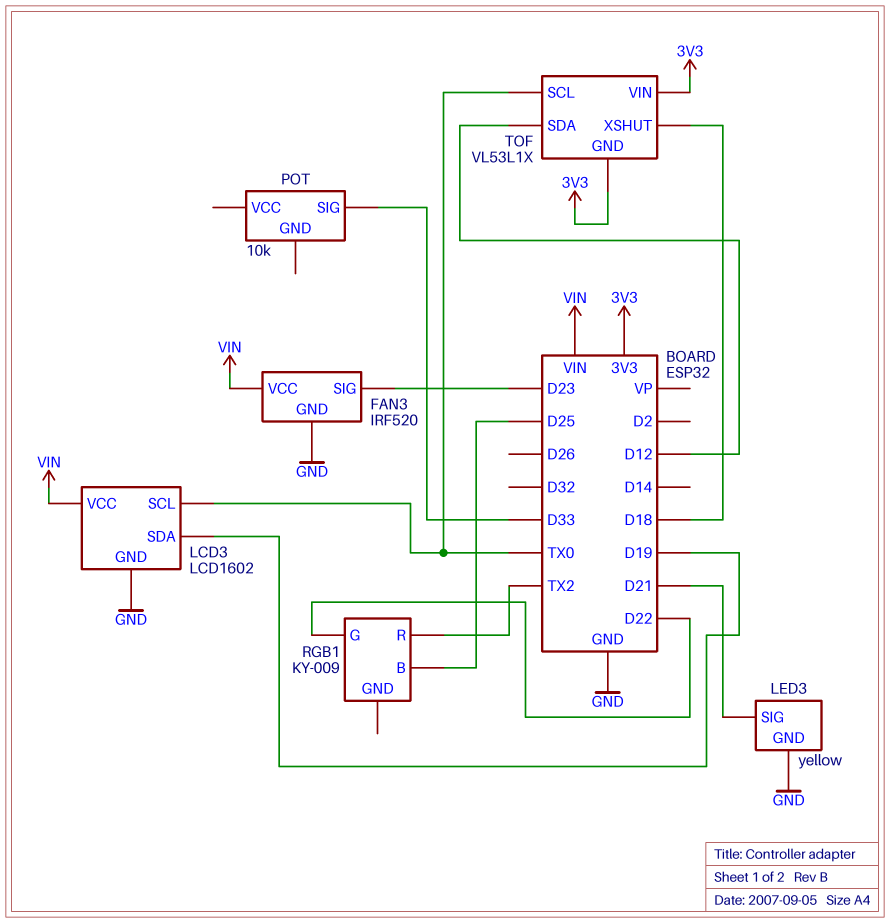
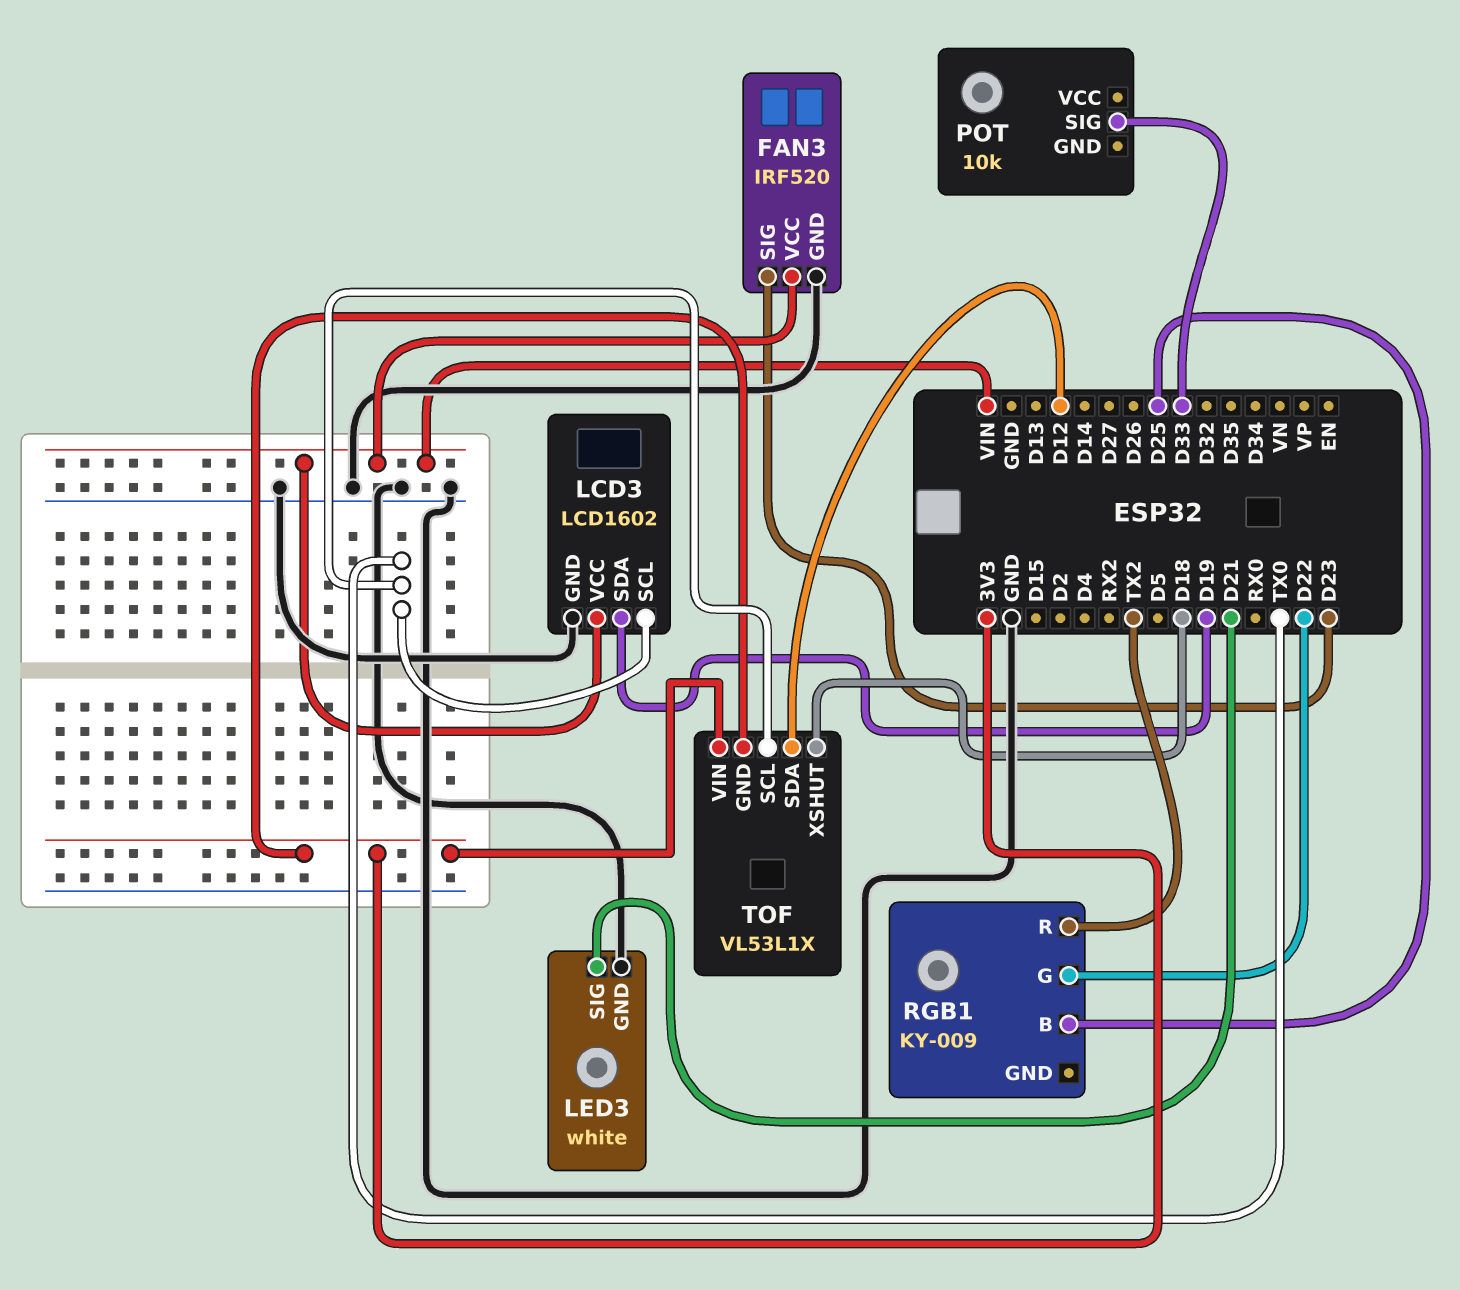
LED3: yellow -> white

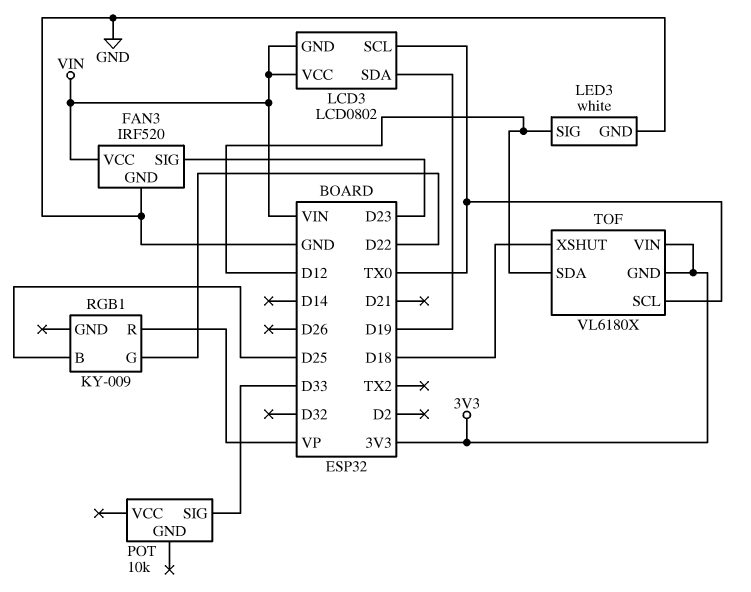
LCD3: LCD1602 -> LCD0802
LCD3 pin GND: GND -> VIN
LED3 pin SIG: D21 -> D12
RGB1 pin R: TX2 -> VP
TOF: VL53L1X -> VL6180X

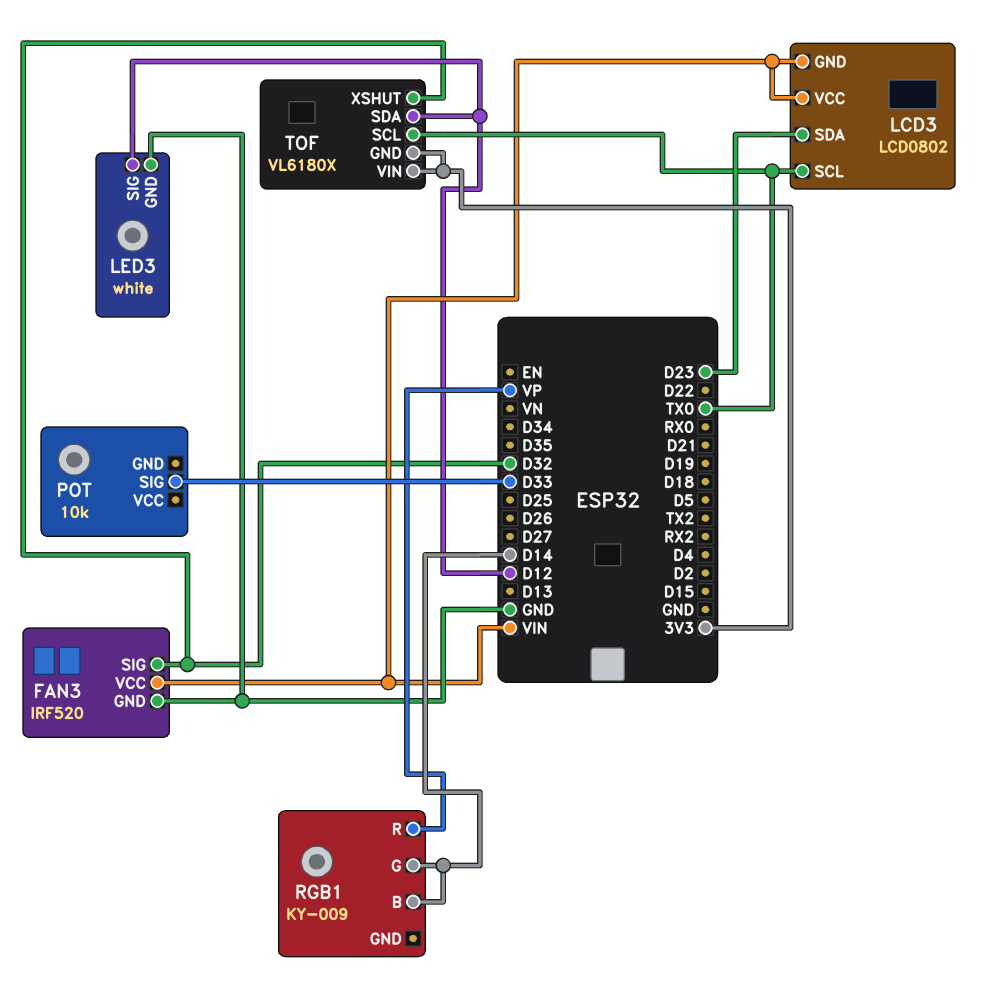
FAN3 pin SIG: D23 -> D32
LCD3 pin SDA: D19 -> D23
RGB1 pin B: D25 -> D14
RGB1 pin G: D22 -> D14
TOF pin XSHUT: D18 -> D32

